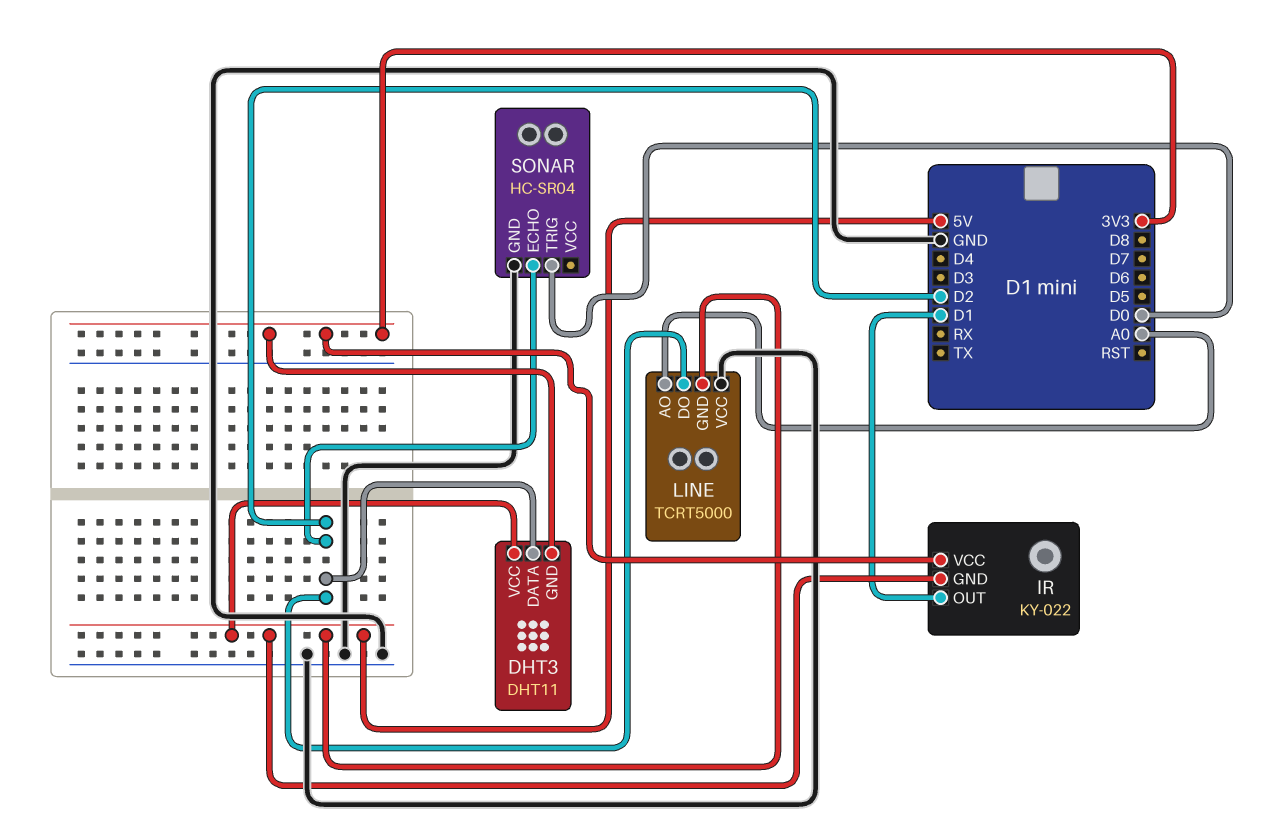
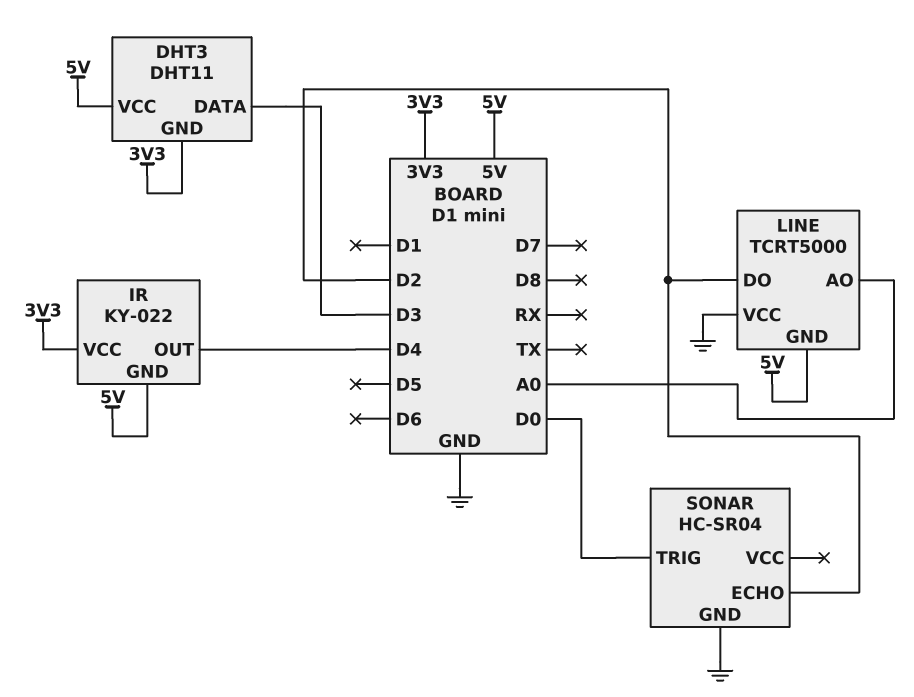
DHT3 pin DATA: D2 -> D3
IR pin OUT: D1 -> D4

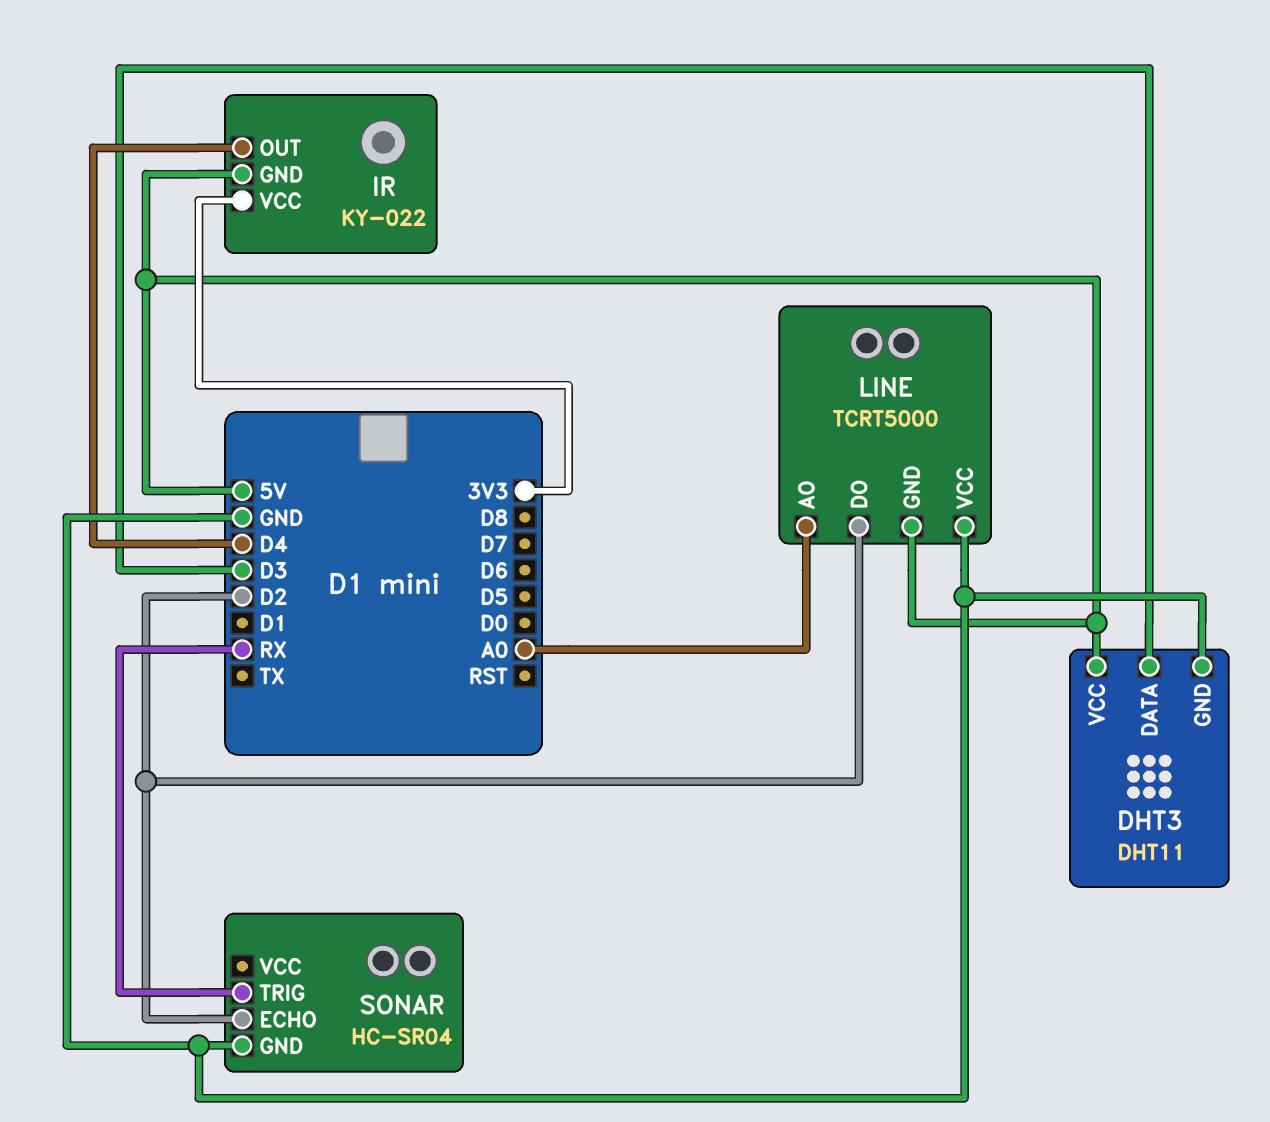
DHT3 pin GND: 3V3 -> GND
SONAR pin TRIG: D0 -> RX

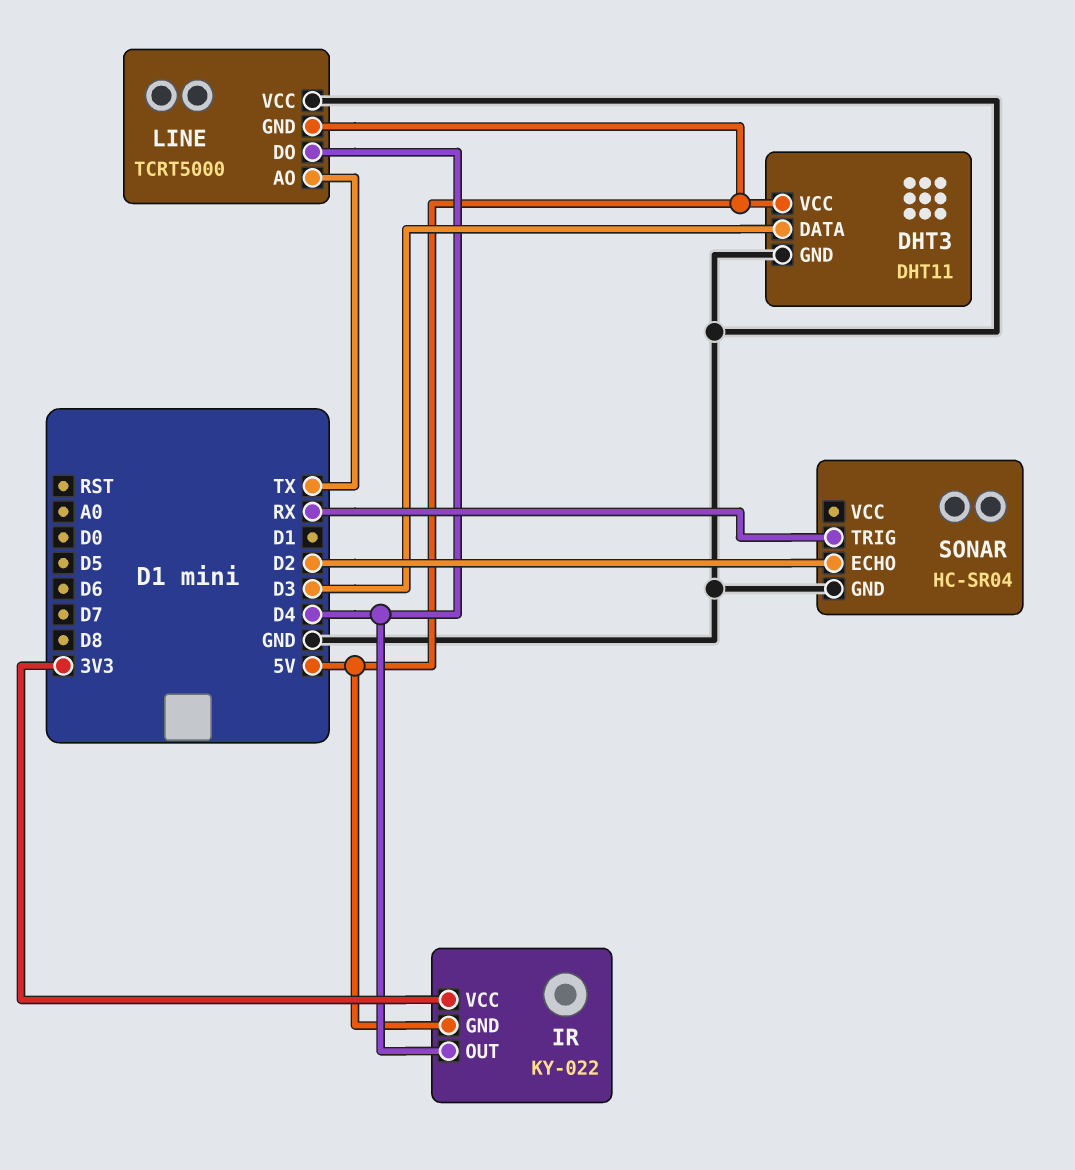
LINE pin AO: A0 -> TX
LINE pin DO: D2 -> D4

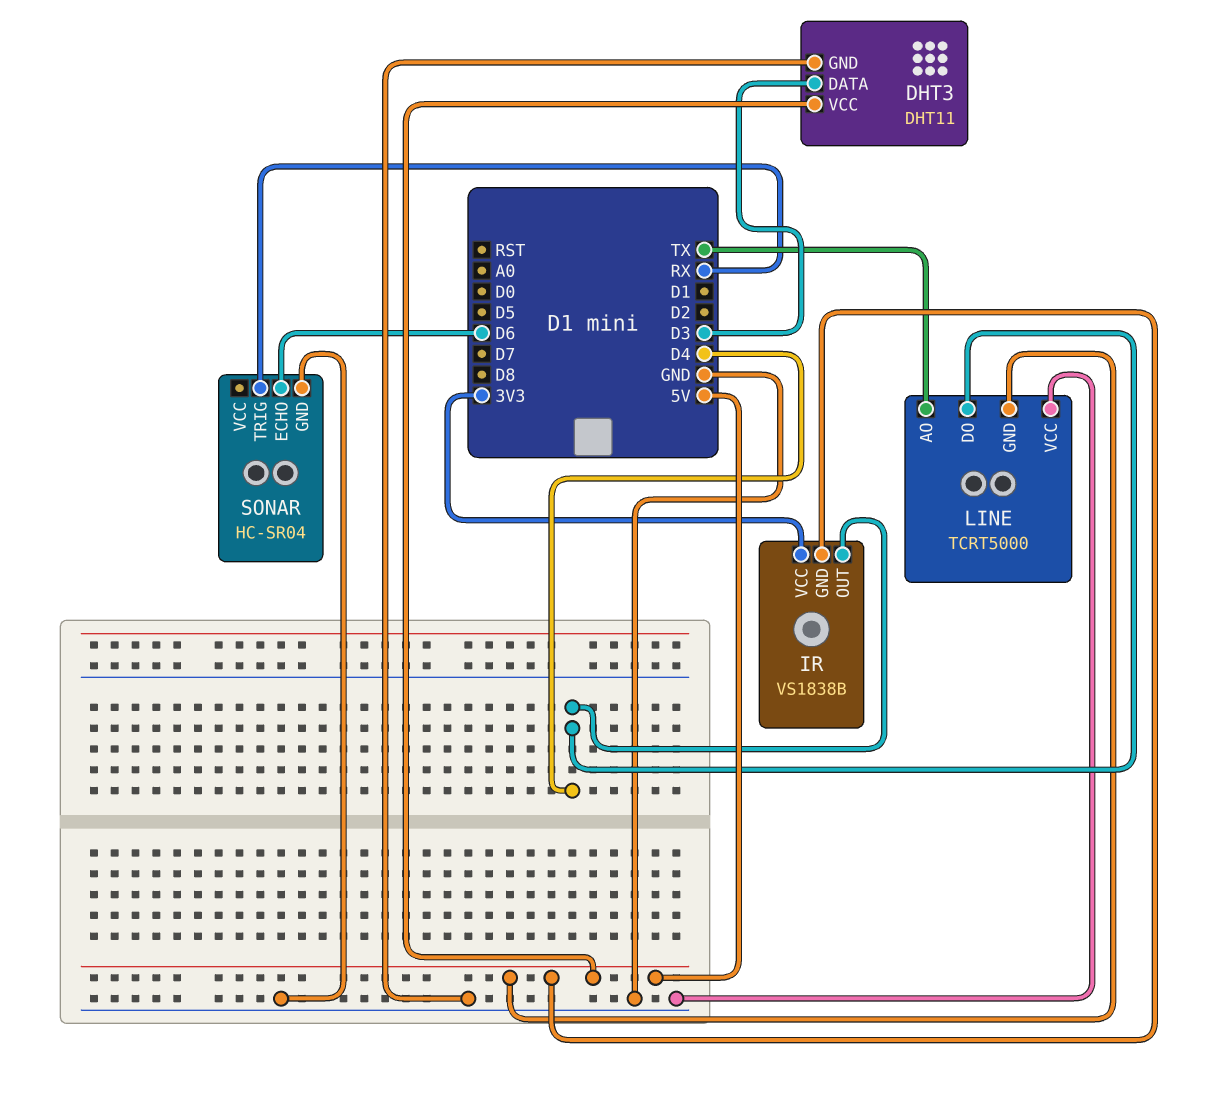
IR: KY-022 -> VS1838B
SONAR pin ECHO: D2 -> D6

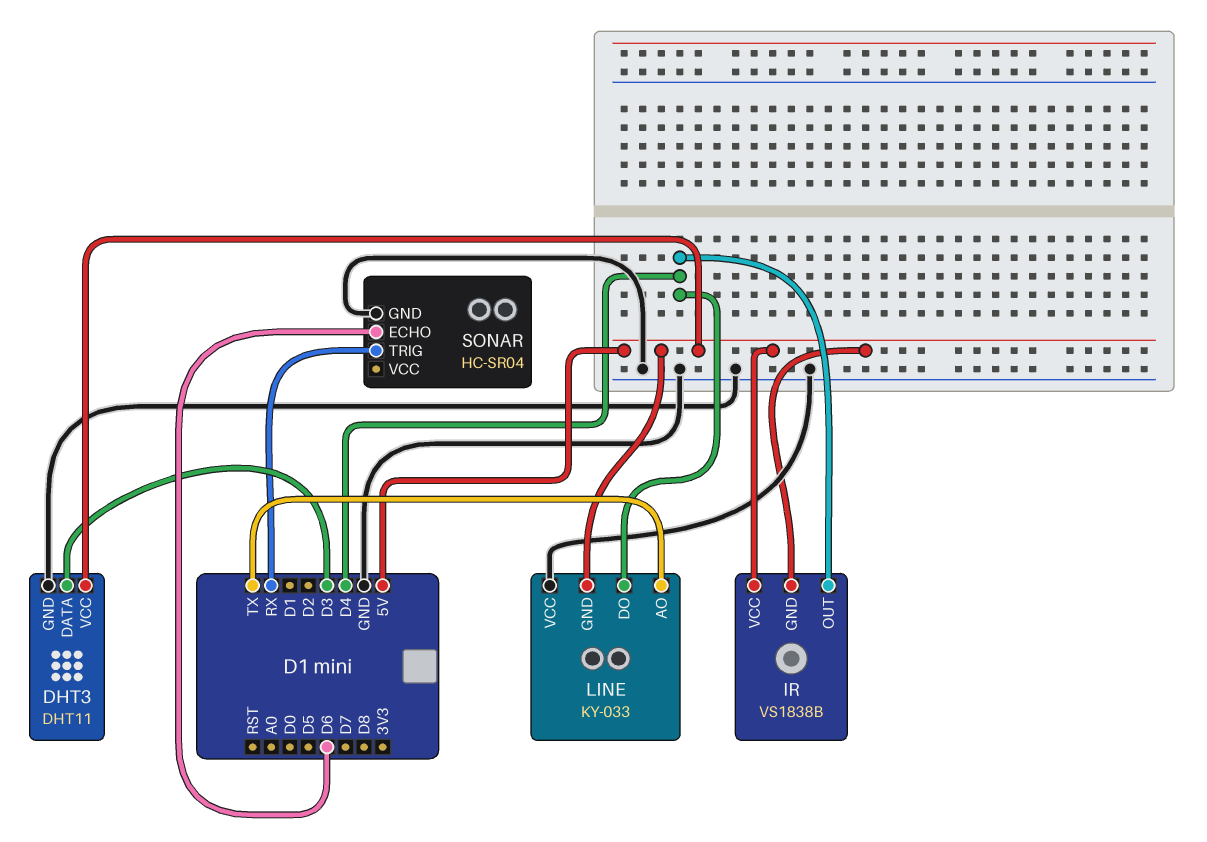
IR pin VCC: 3V3 -> 5V
LINE: TCRT5000 -> KY-033

